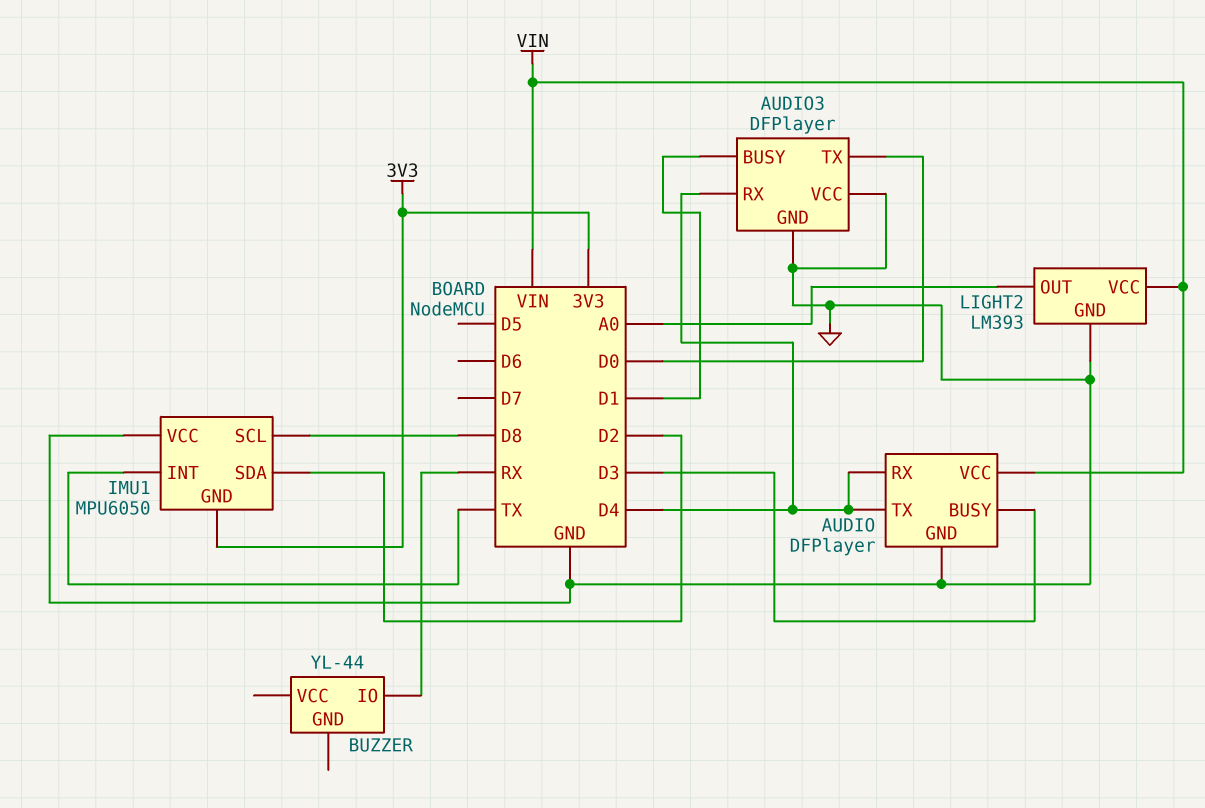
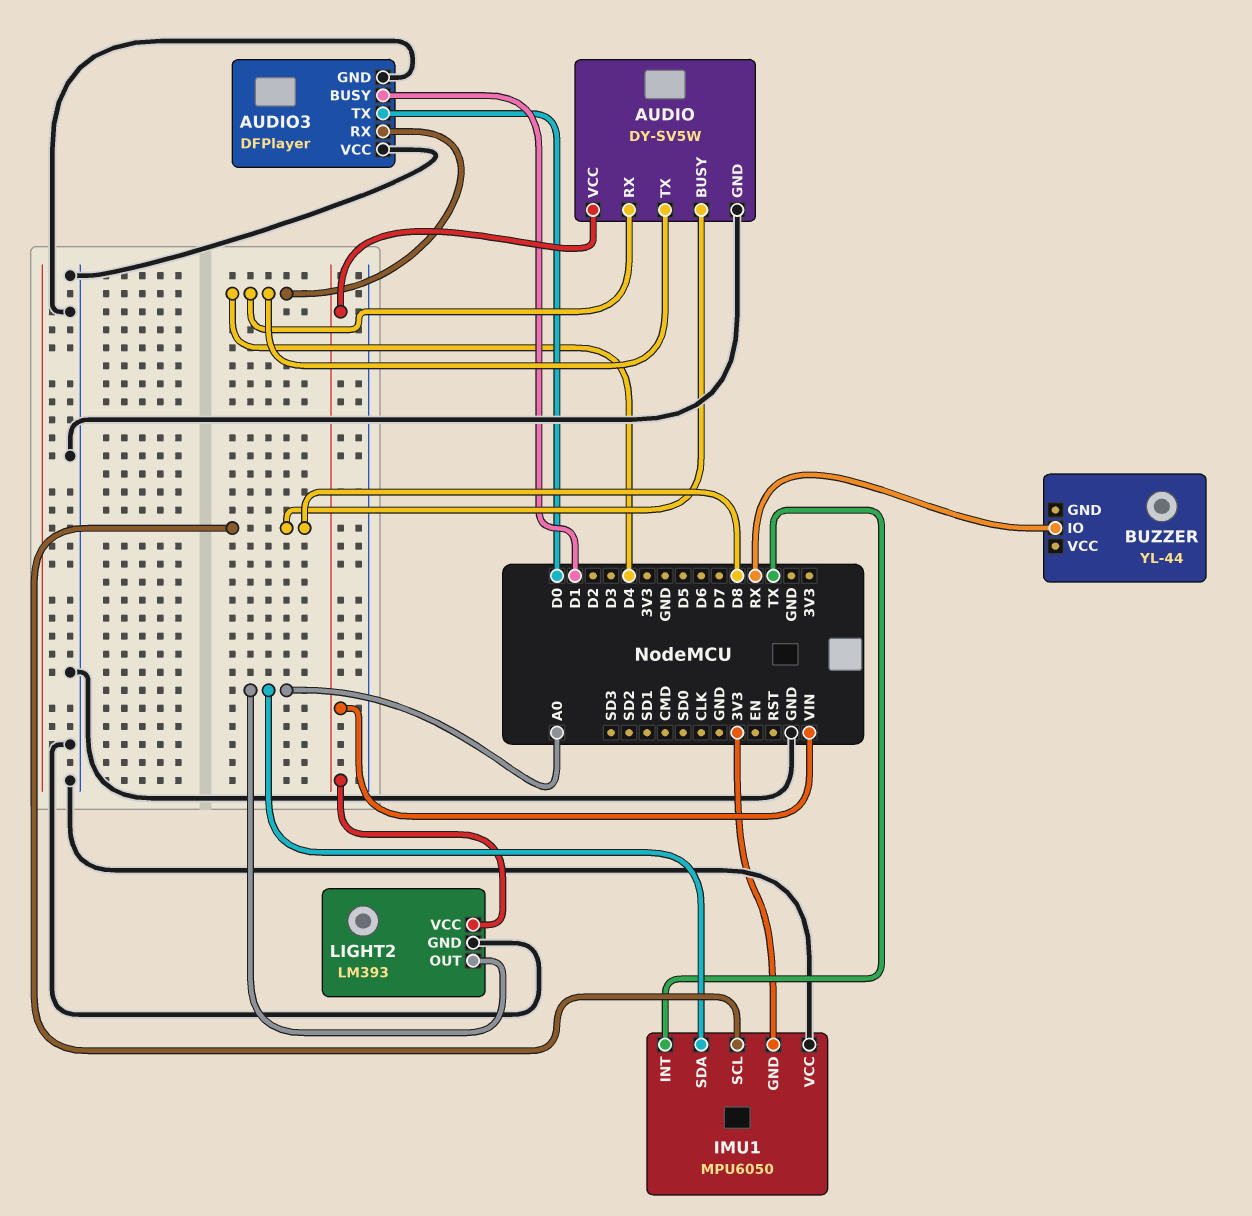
AUDIO: DFPlayer -> DY-SV5W
AUDIO pin BUSY: D3 -> D8
IMU1 pin SDA: D2 -> A0

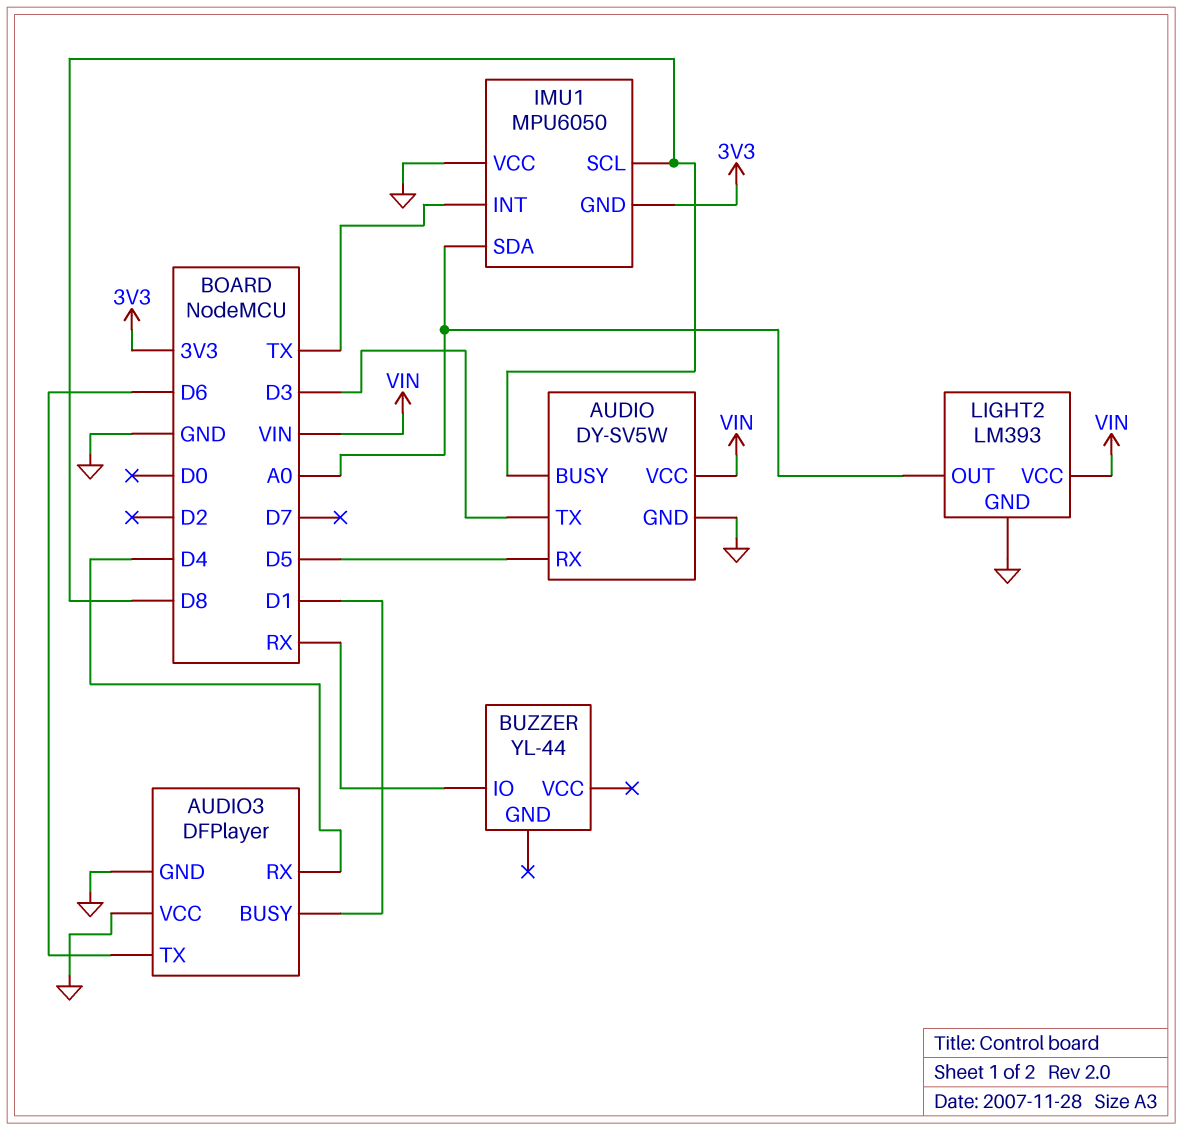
AUDIO pin RX: D4 -> D5
AUDIO pin TX: D4 -> D3
AUDIO3 pin TX: D0 -> D6

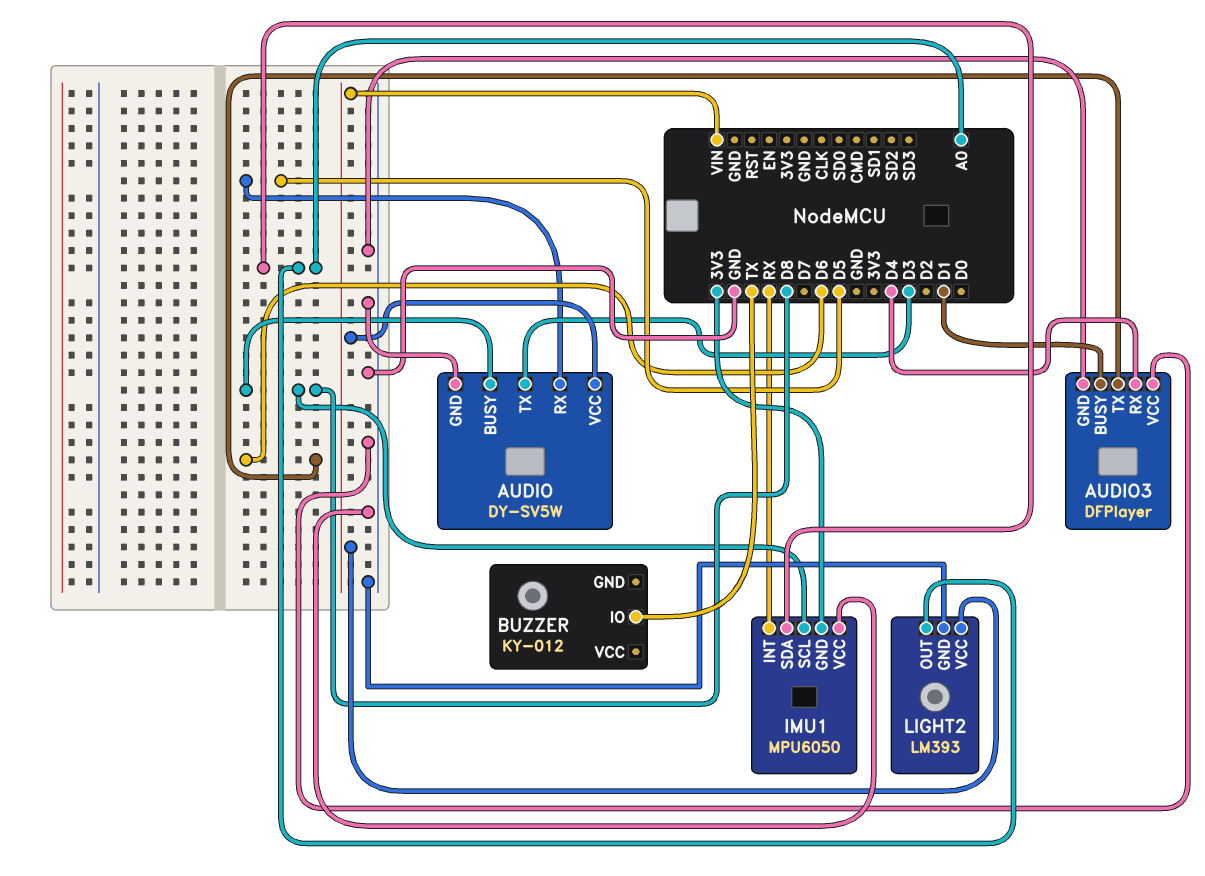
BUZZER: YL-44 -> KY-012
BUZZER pin IO: RX -> TX
IMU1 pin INT: TX -> RX

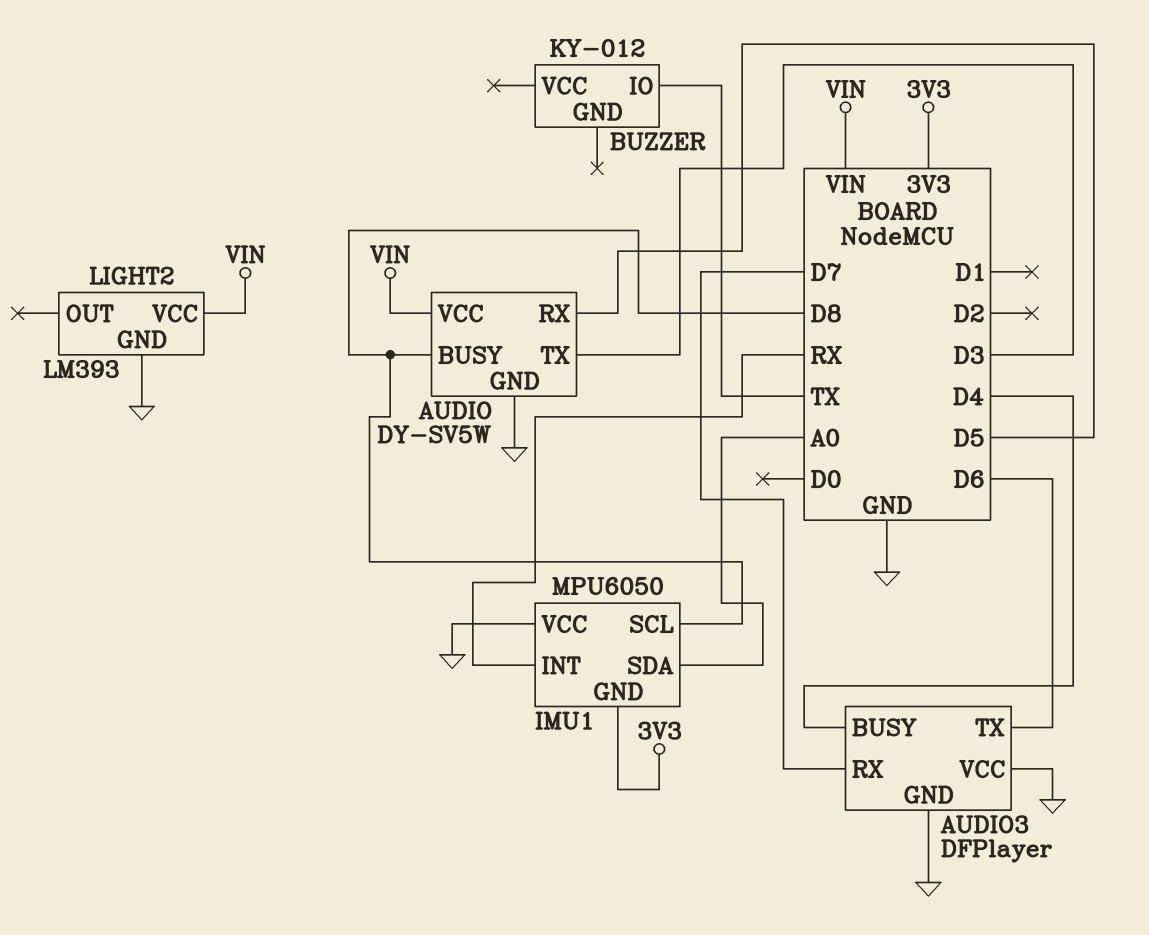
AUDIO3 pin BUSY: D1 -> D4
AUDIO3 pin RX: D4 -> D7
LIGHT2 pin OUT: A0 -> none

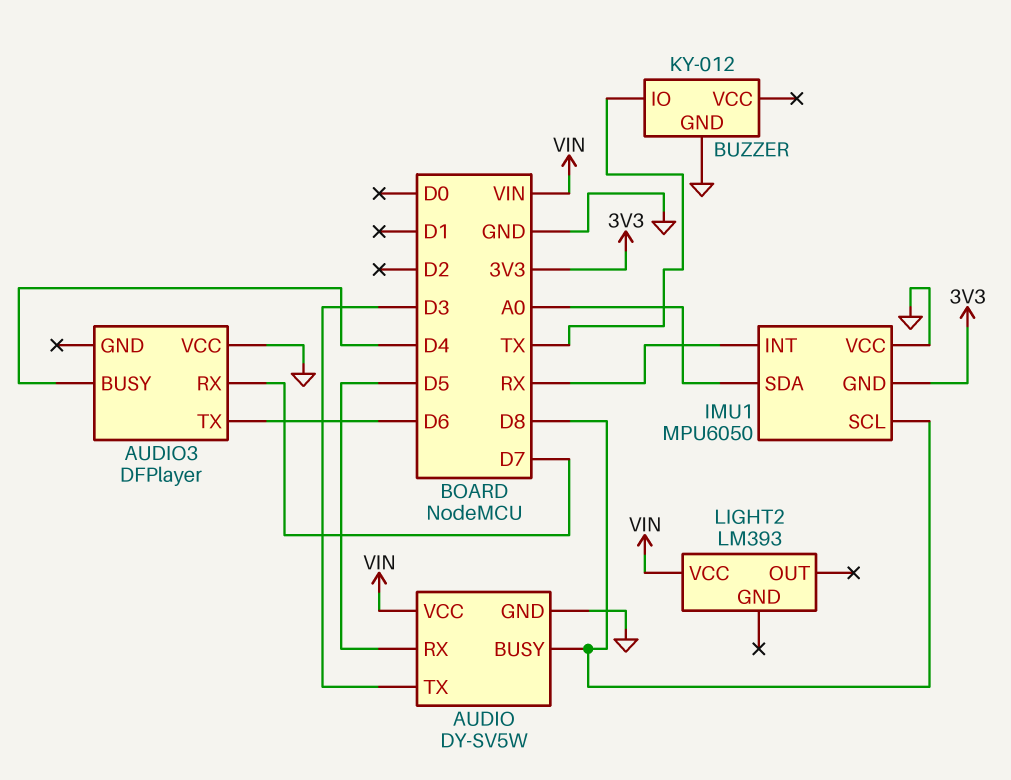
AUDIO3 pin GND: GND -> none
BUZZER pin GND: none -> GND
LIGHT2 pin GND: GND -> none

